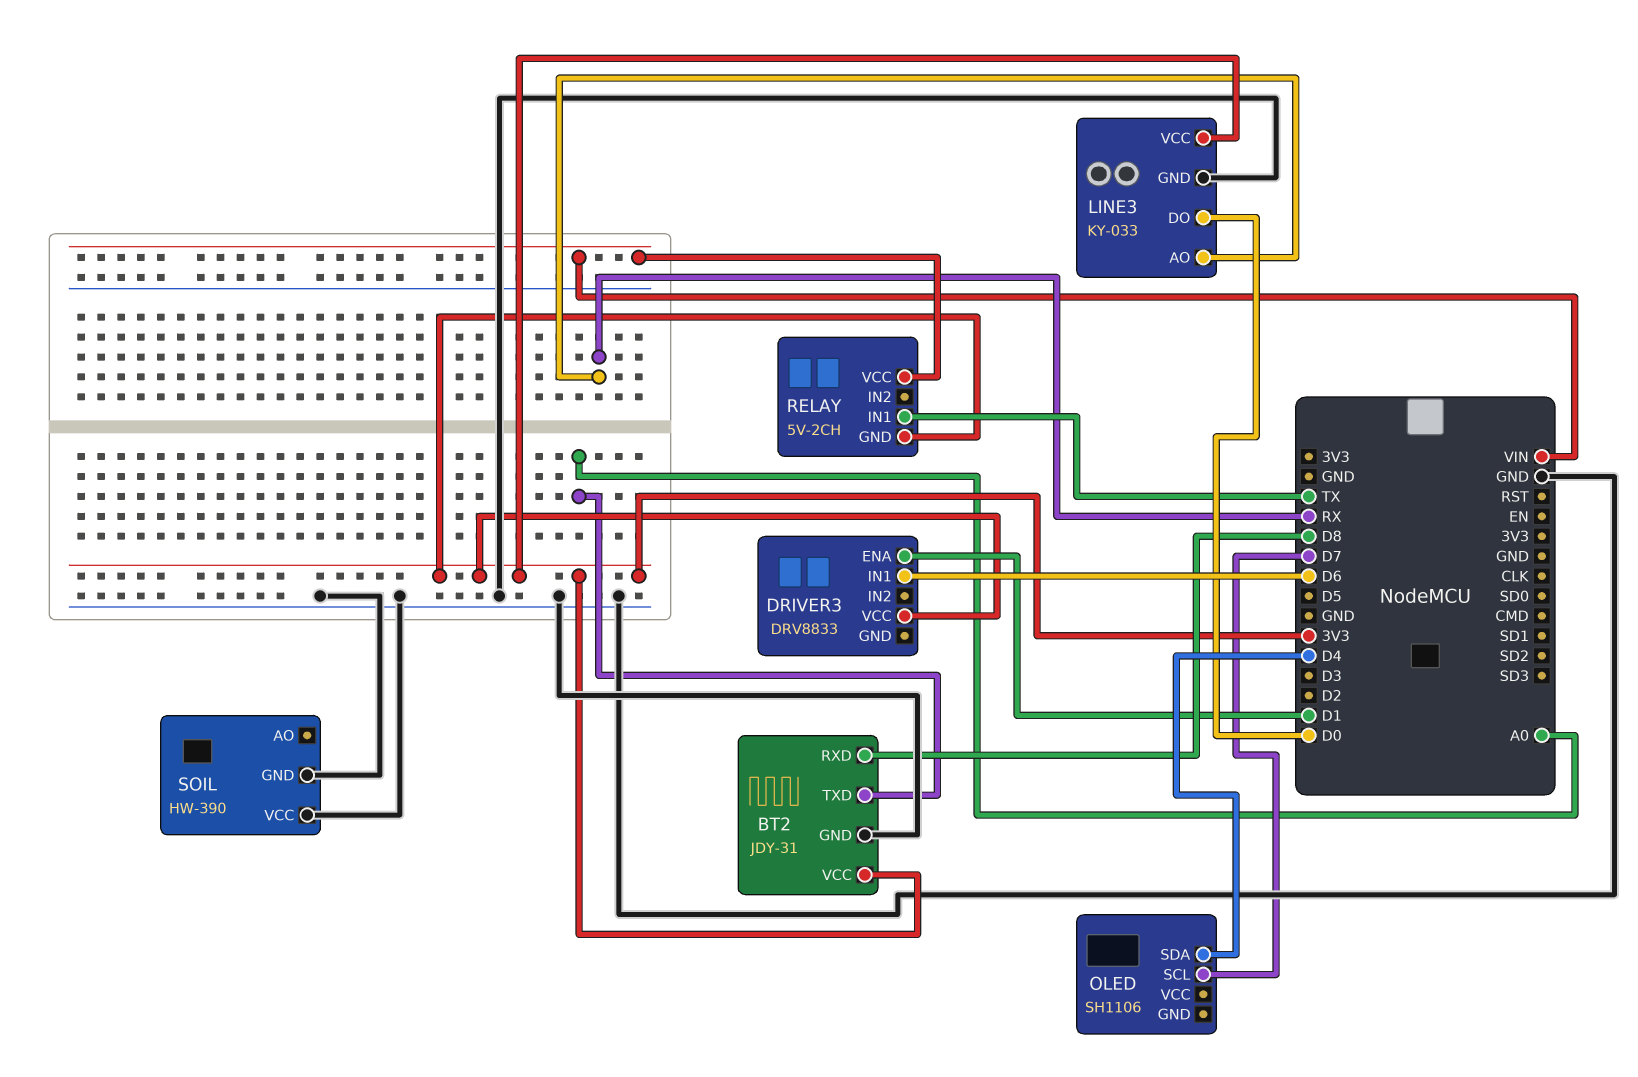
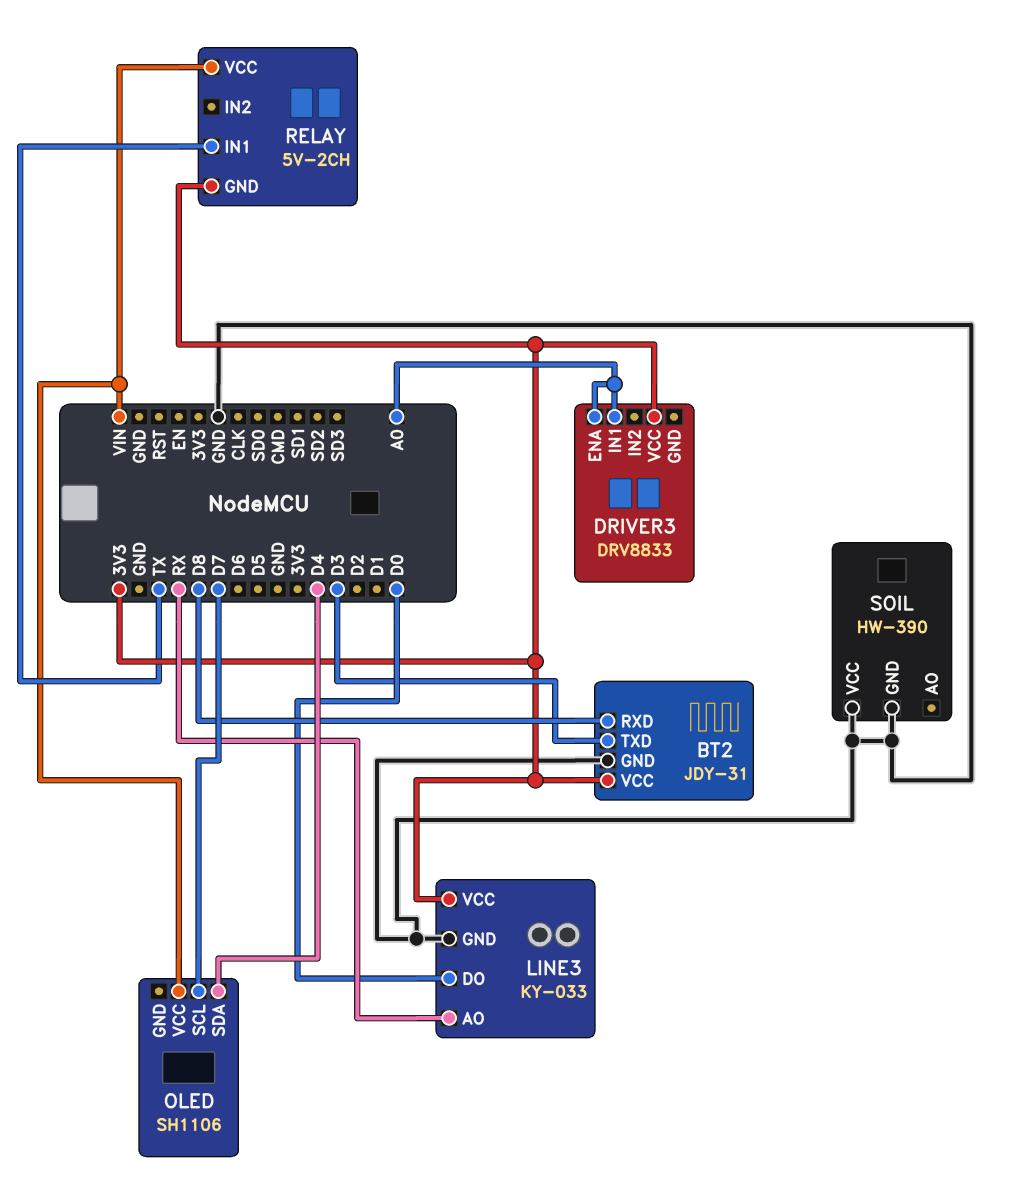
BT2 pin TXD: A0 -> D3
DRIVER3 pin ENA: D1 -> A0
DRIVER3 pin IN1: D6 -> A0
OLED pin VCC: none -> VIN

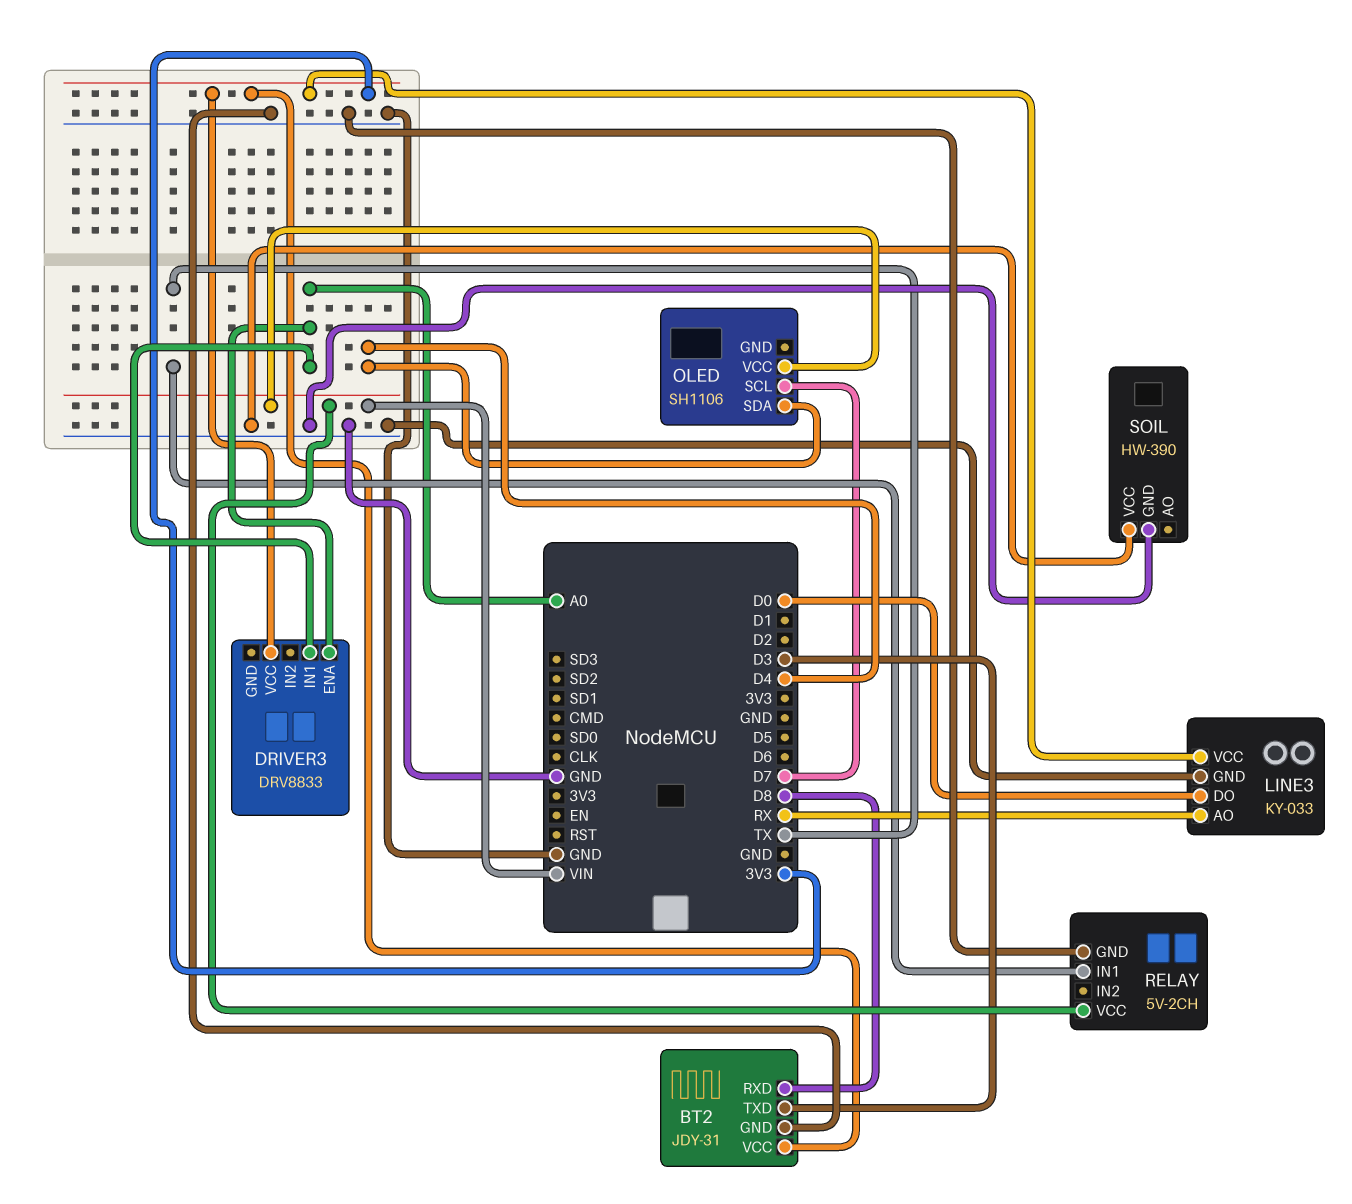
RELAY pin GND: 3V3 -> GND

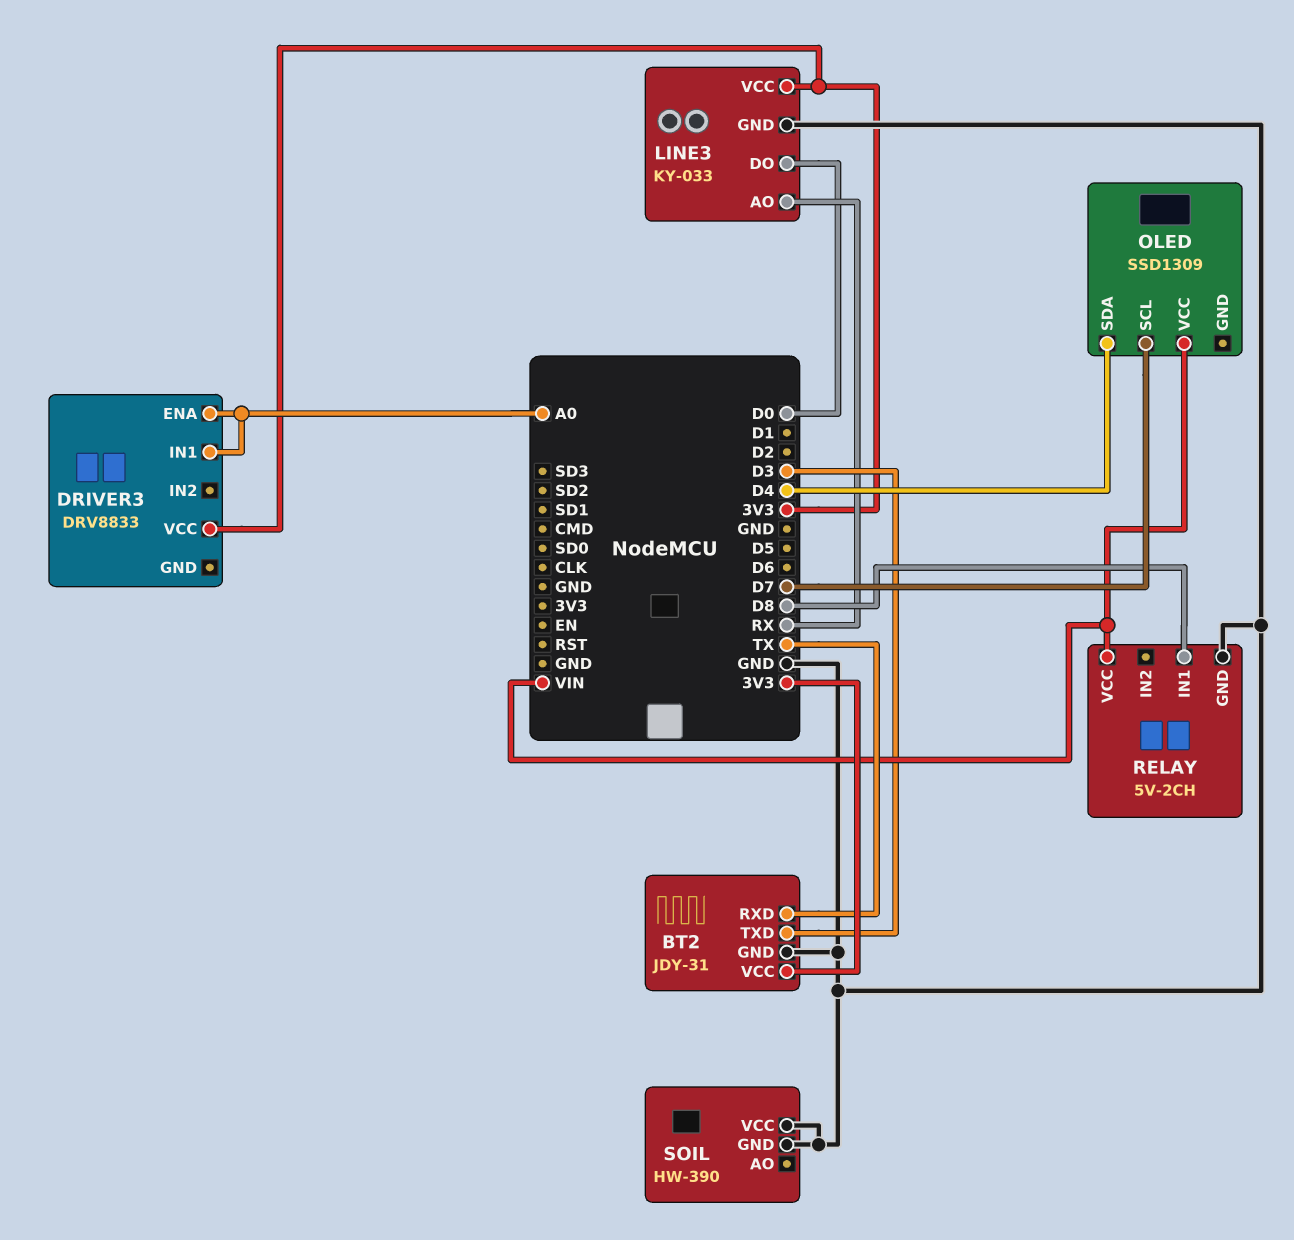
BT2 pin RXD: D8 -> TX
OLED: SH1106 -> SSD1309
RELAY pin IN1: TX -> D8

